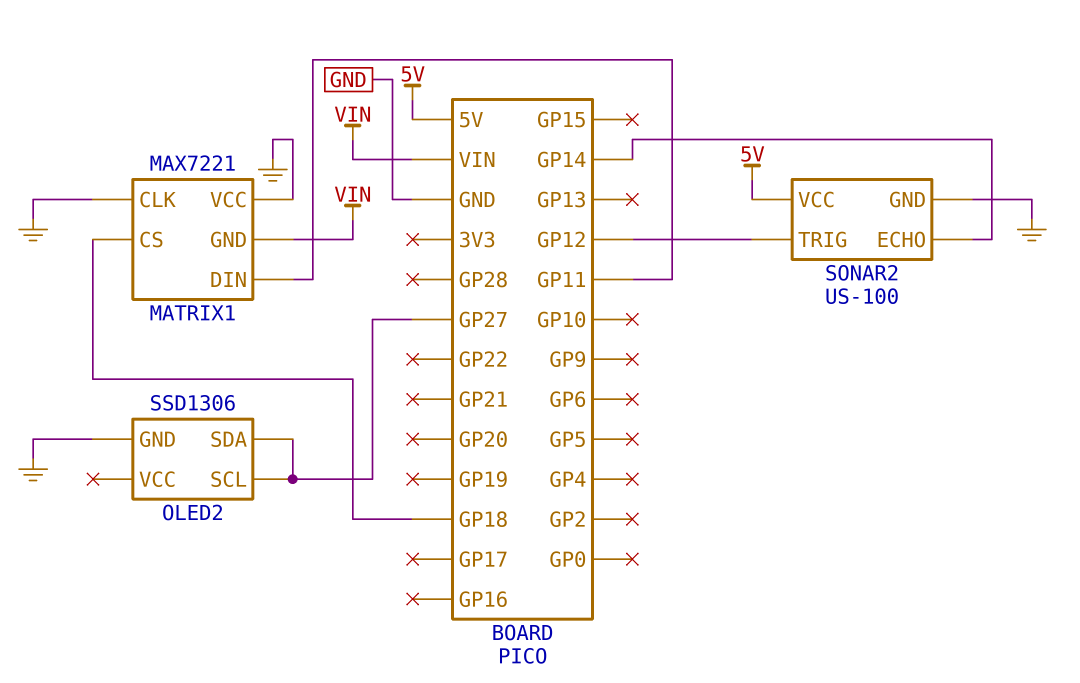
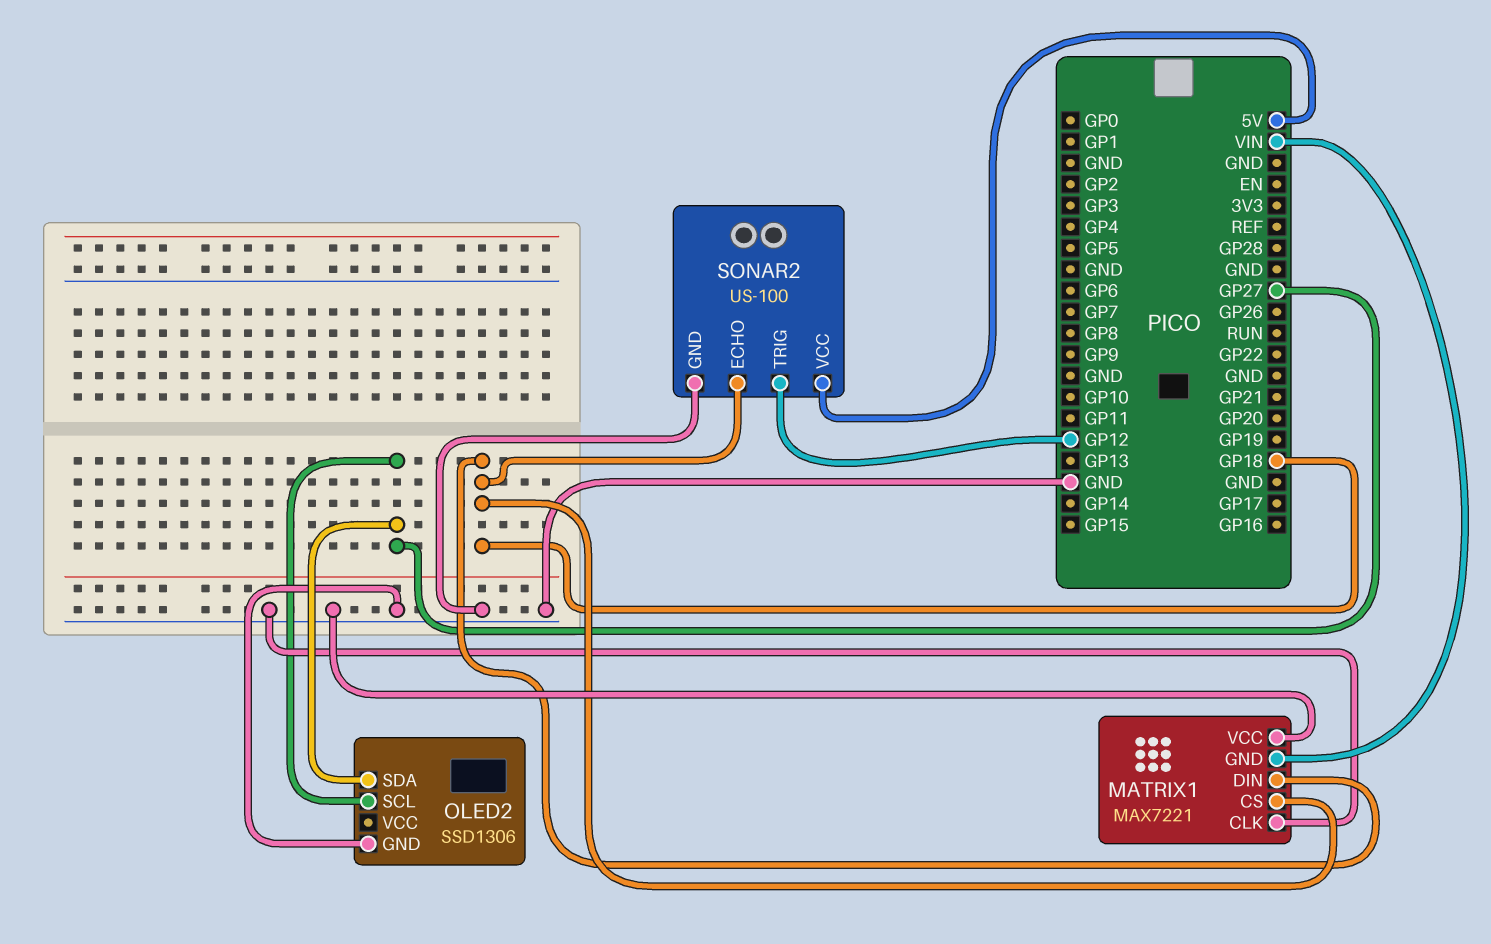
MATRIX1 pin DIN: GP11 -> GP18
SONAR2 pin ECHO: GP14 -> GP18

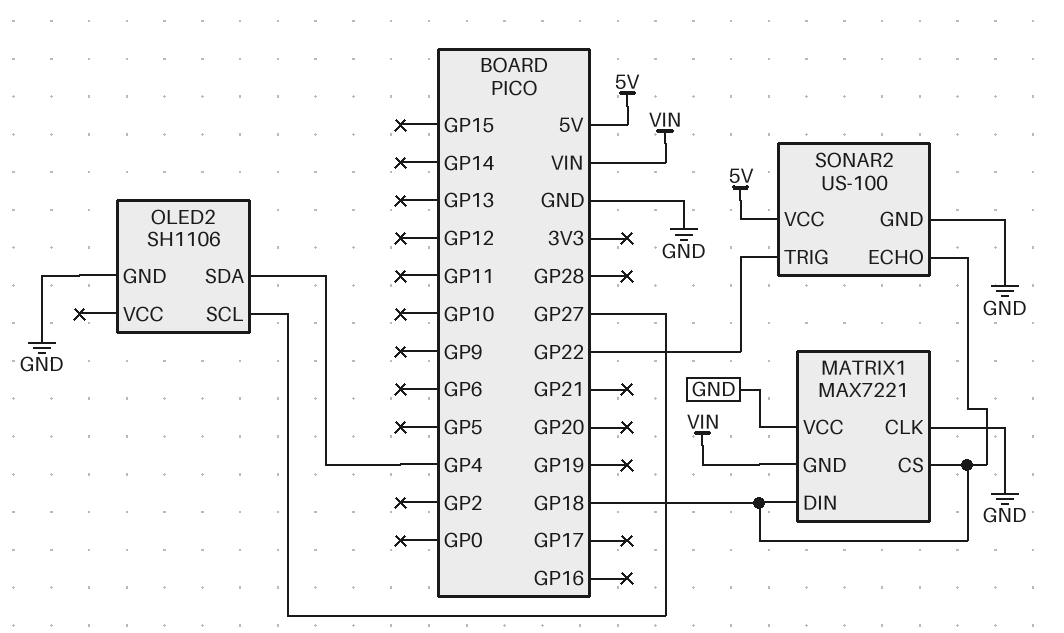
OLED2: SSD1306 -> SH1106
OLED2 pin SDA: GP27 -> GP4
SONAR2 pin TRIG: GP12 -> GP22

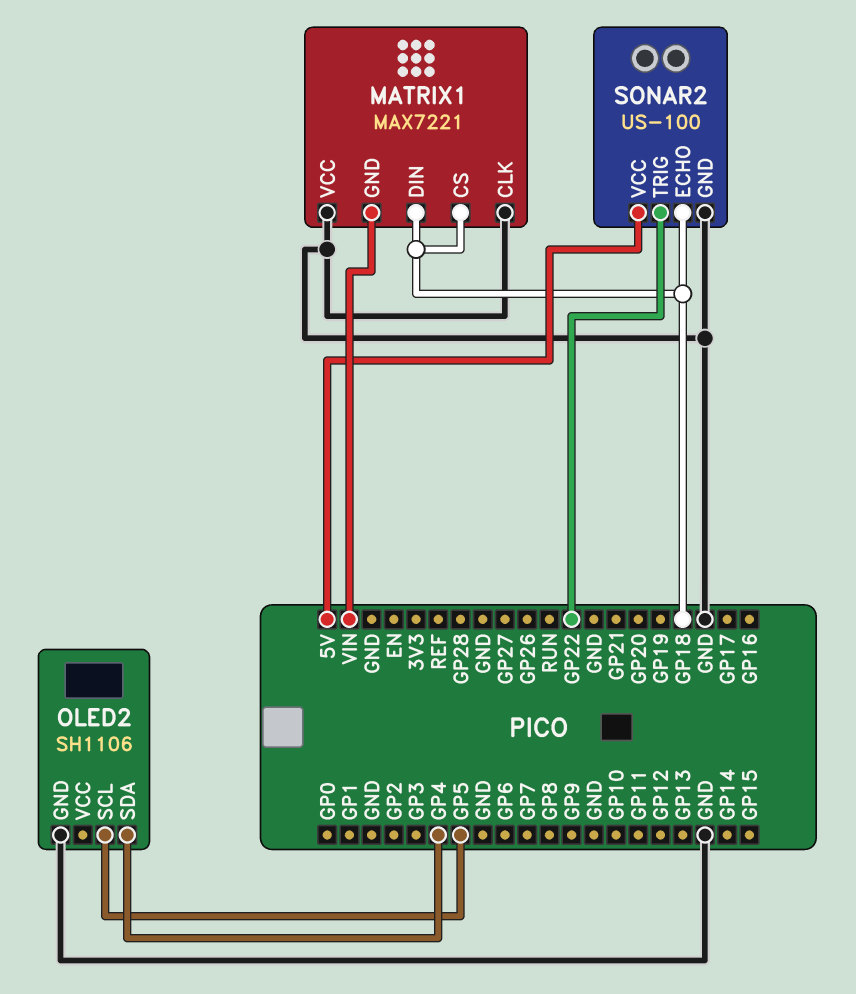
OLED2 pin SCL: GP27 -> GP5

